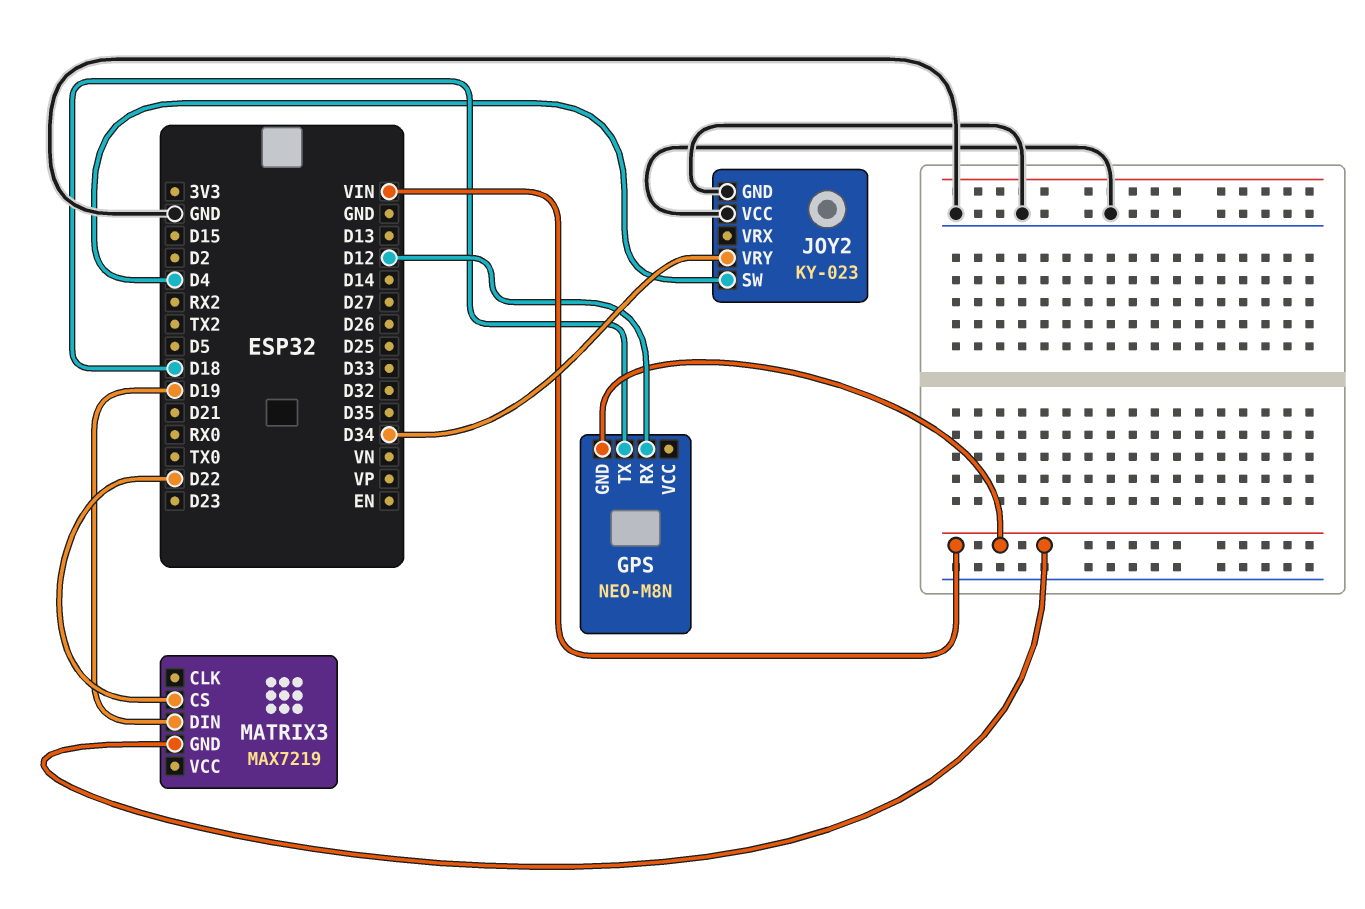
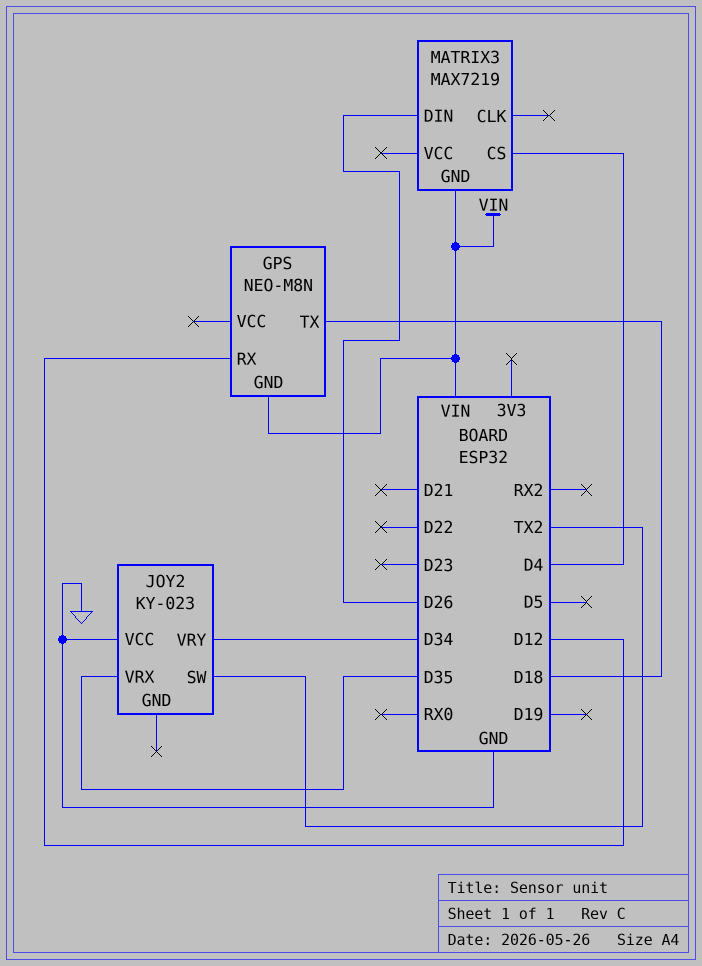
JOY2 pin GND: GND -> none
JOY2 pin SW: D4 -> TX2
JOY2 pin VRX: none -> D35
MATRIX3 pin CS: D22 -> D4
MATRIX3 pin DIN: D19 -> D26

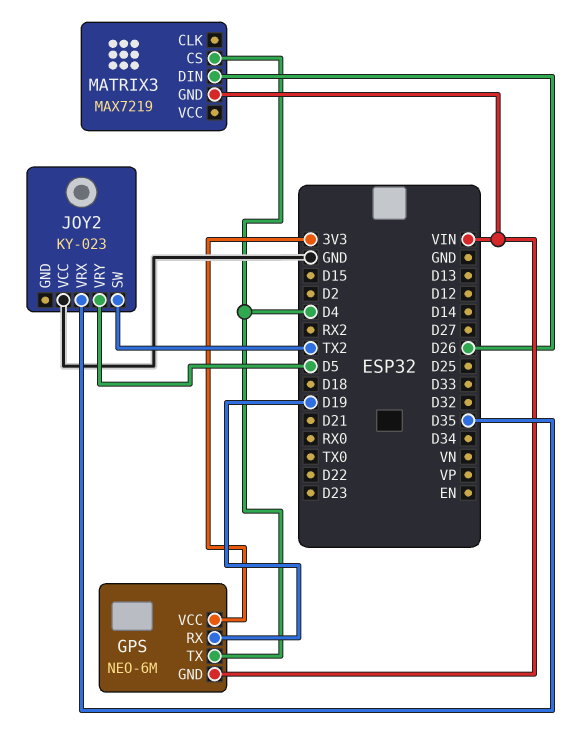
GPS: NEO-M8N -> NEO-6M
GPS pin RX: D12 -> D19
GPS pin TX: D18 -> D4
GPS pin VCC: none -> 3V3
JOY2 pin VRY: D34 -> D5

